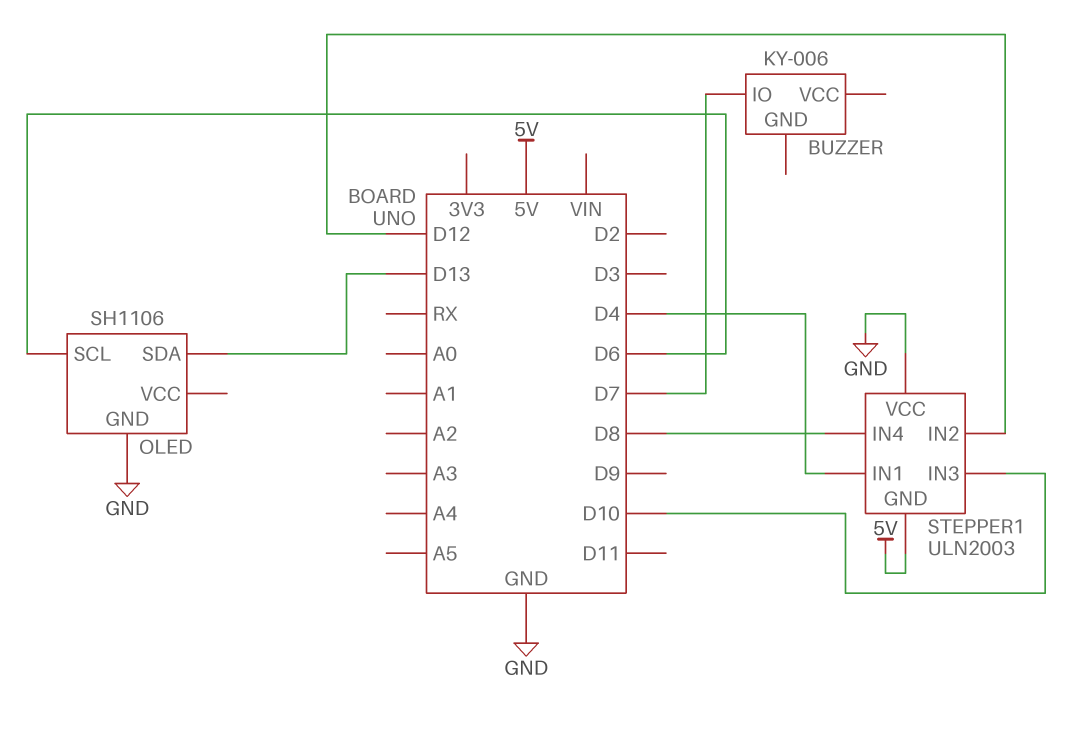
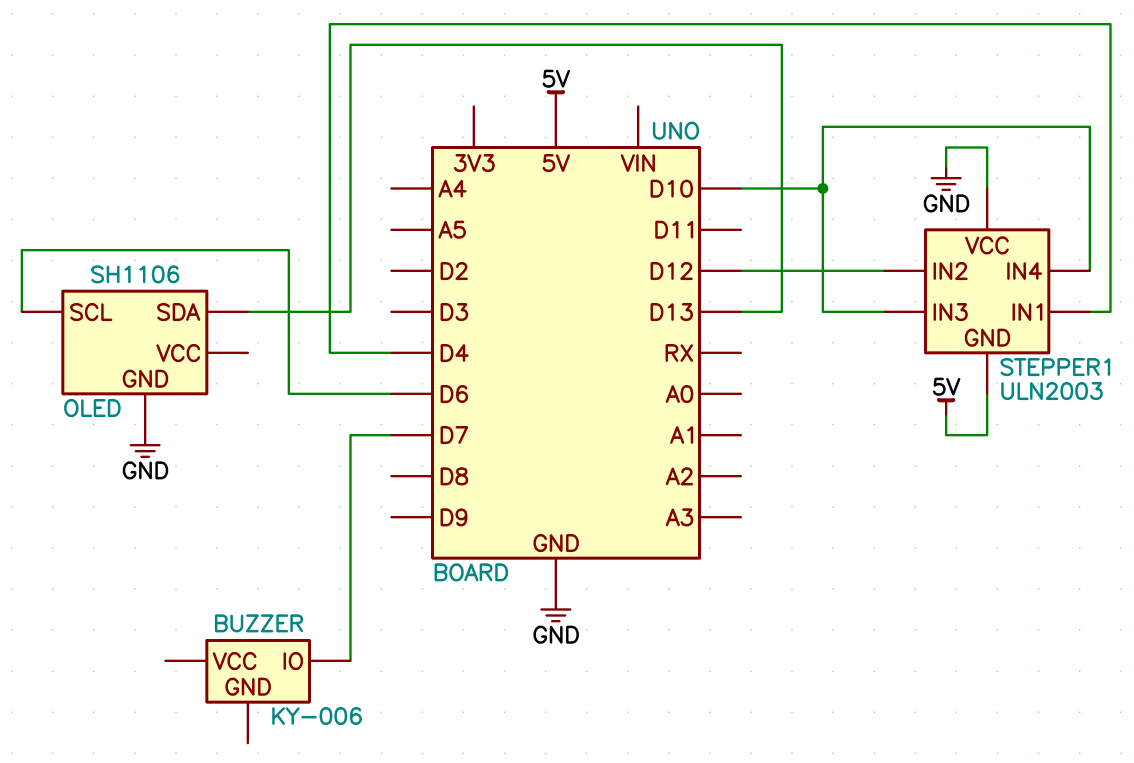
STEPPER1 pin IN4: D8 -> D10

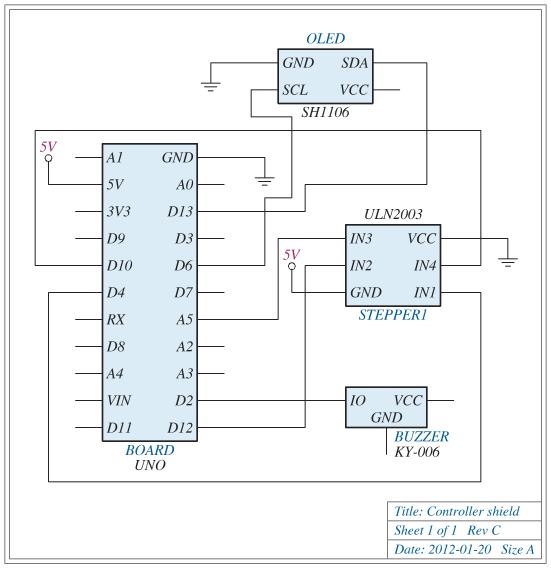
BUZZER pin IO: D7 -> D2
STEPPER1 pin IN3: D10 -> A5

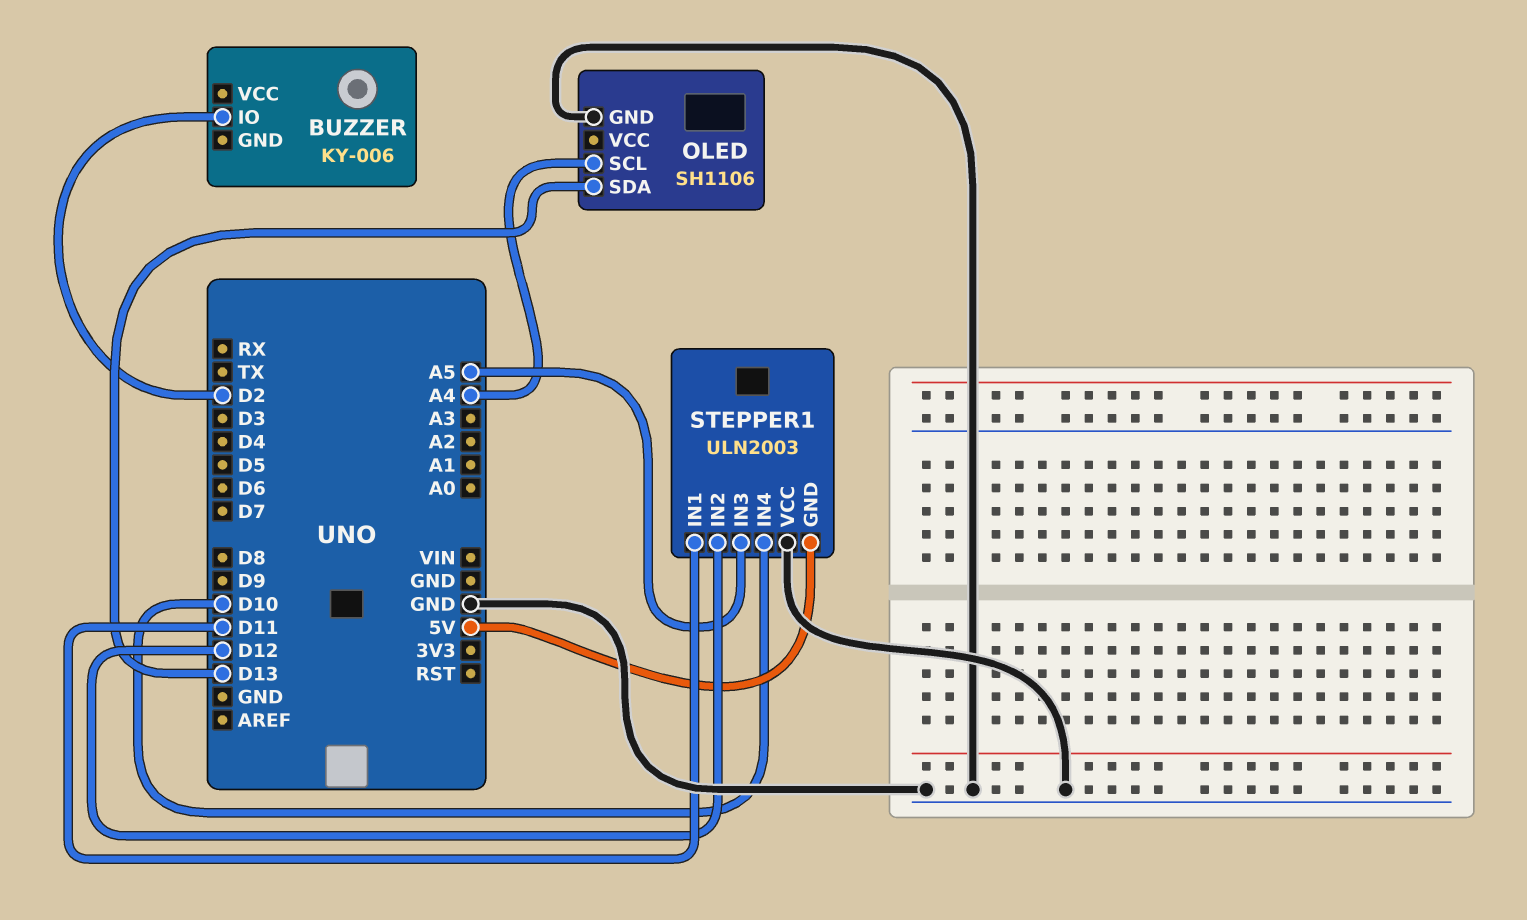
OLED pin SCL: D6 -> A4
STEPPER1 pin IN1: D4 -> D11

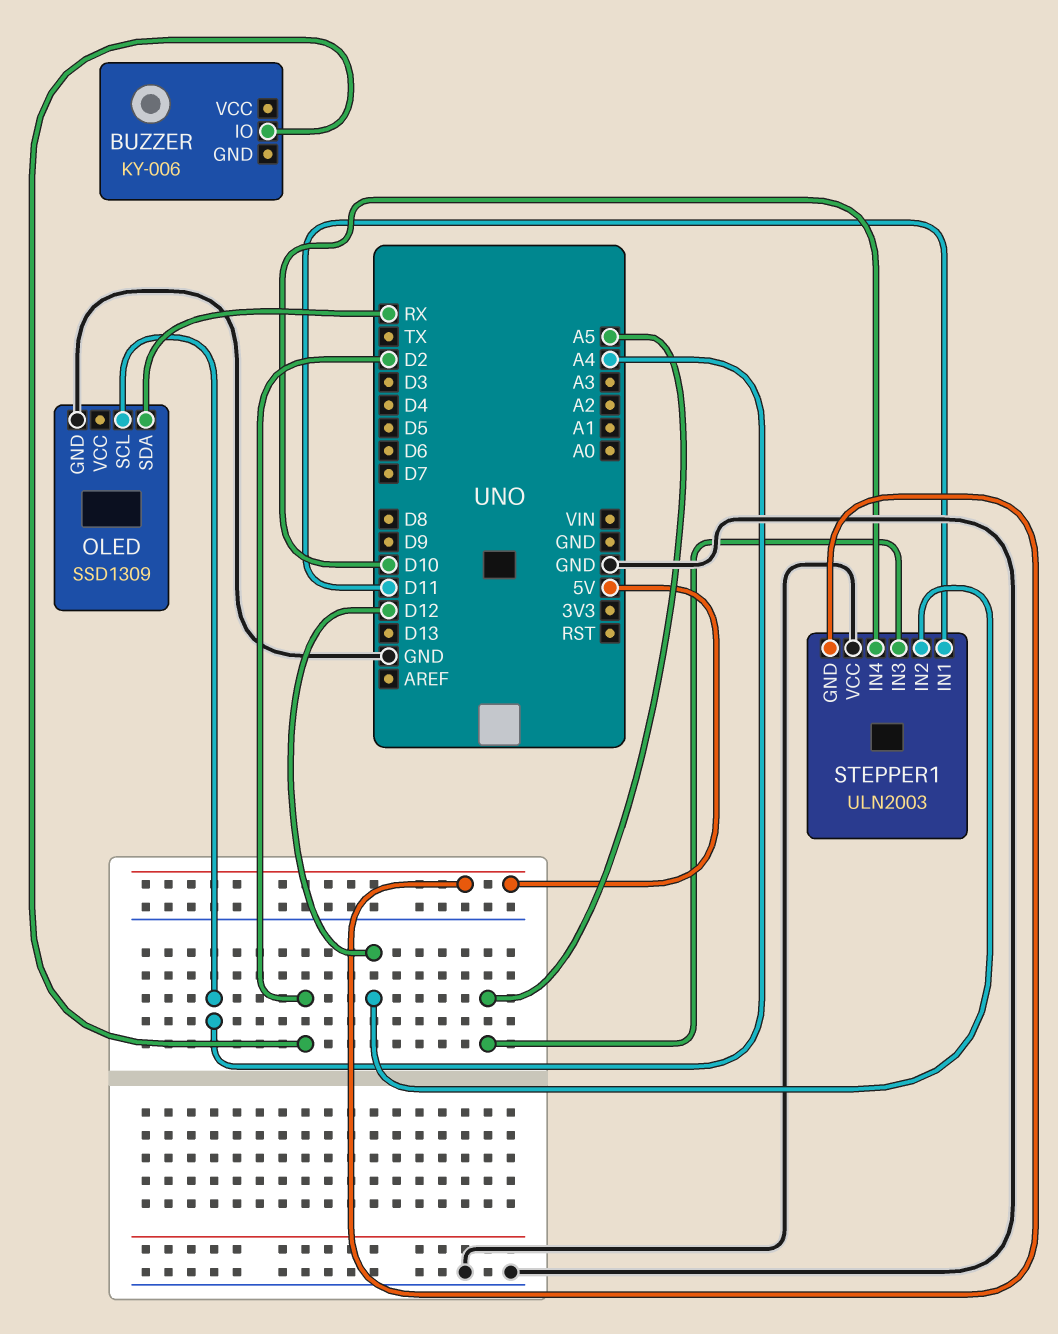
OLED: SH1106 -> SSD1309
OLED pin SDA: D13 -> RX

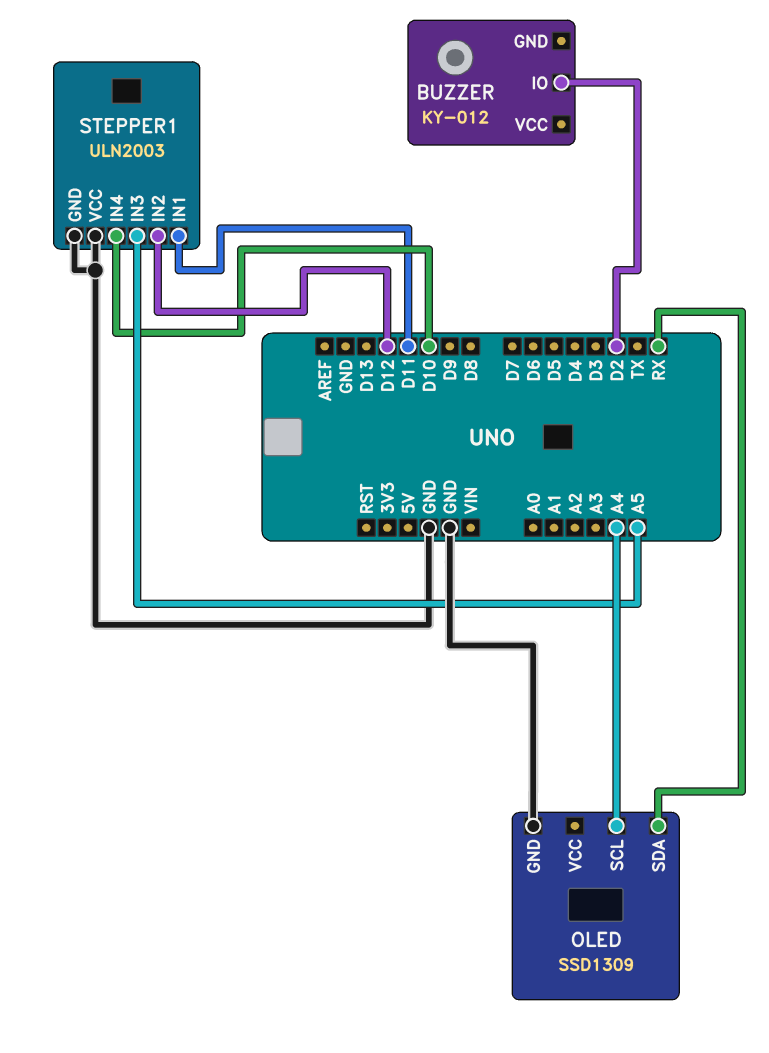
BUZZER: KY-006 -> KY-012
STEPPER1 pin GND: 5V -> GND

